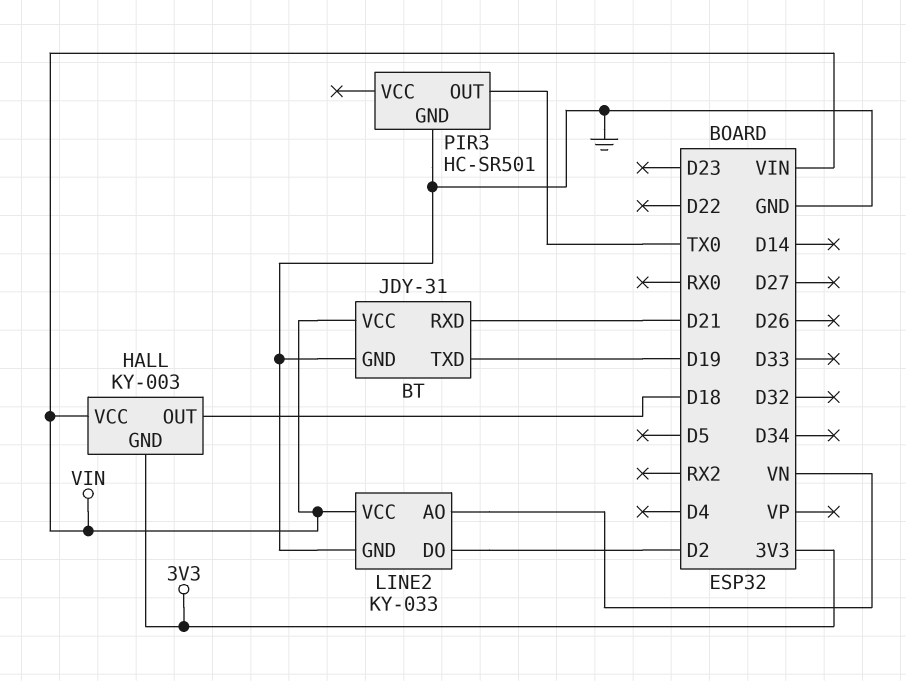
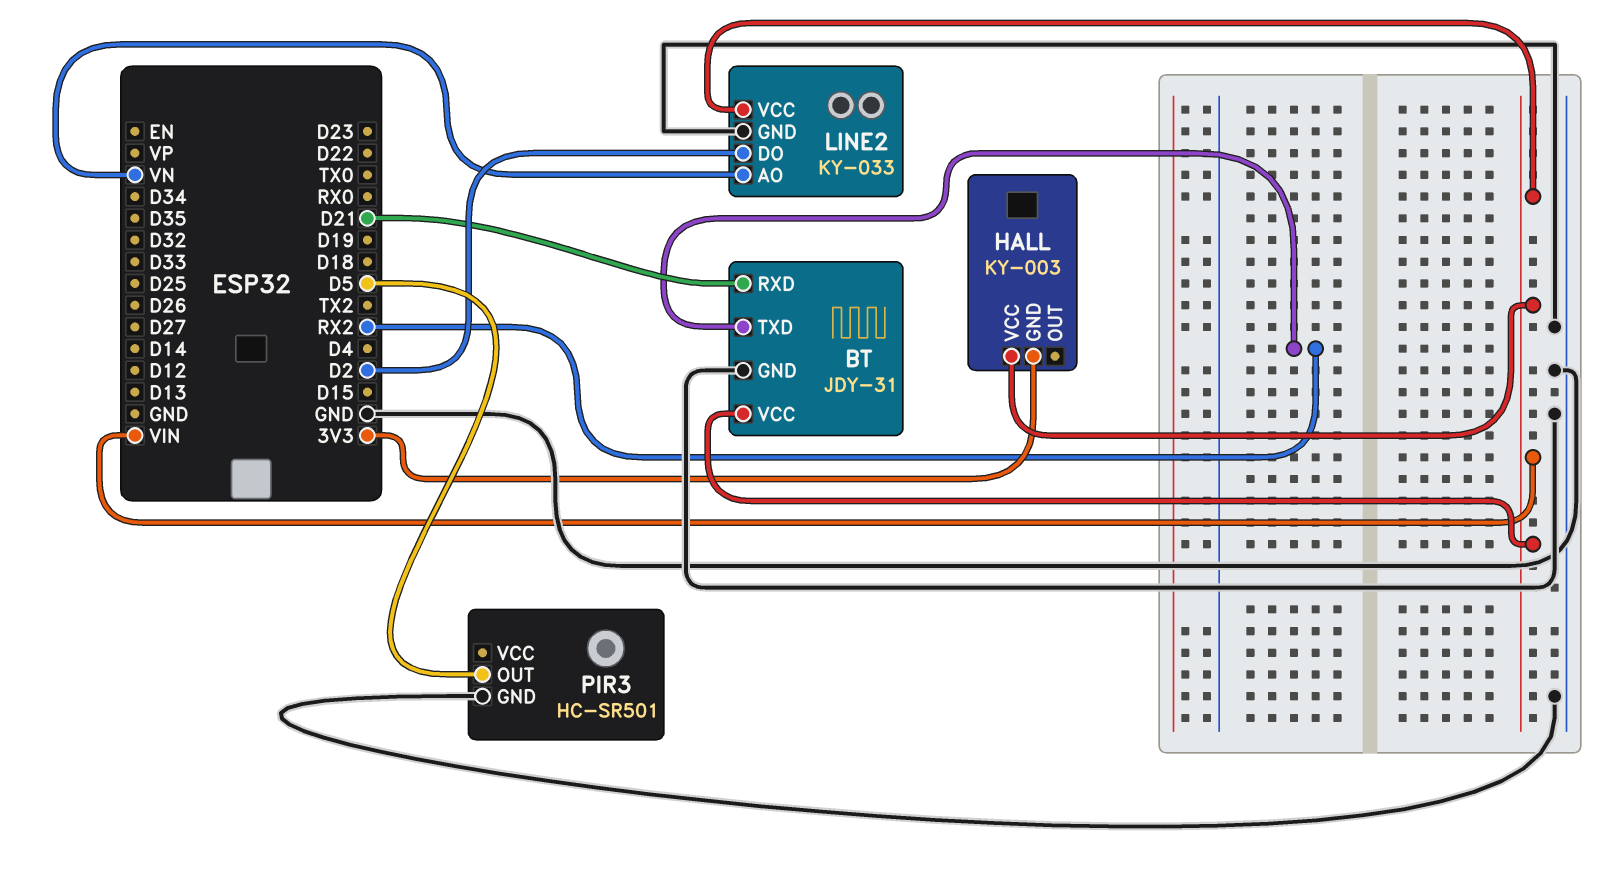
BT pin TXD: D19 -> RX2
HALL pin OUT: D18 -> none
PIR3 pin OUT: TX0 -> D5

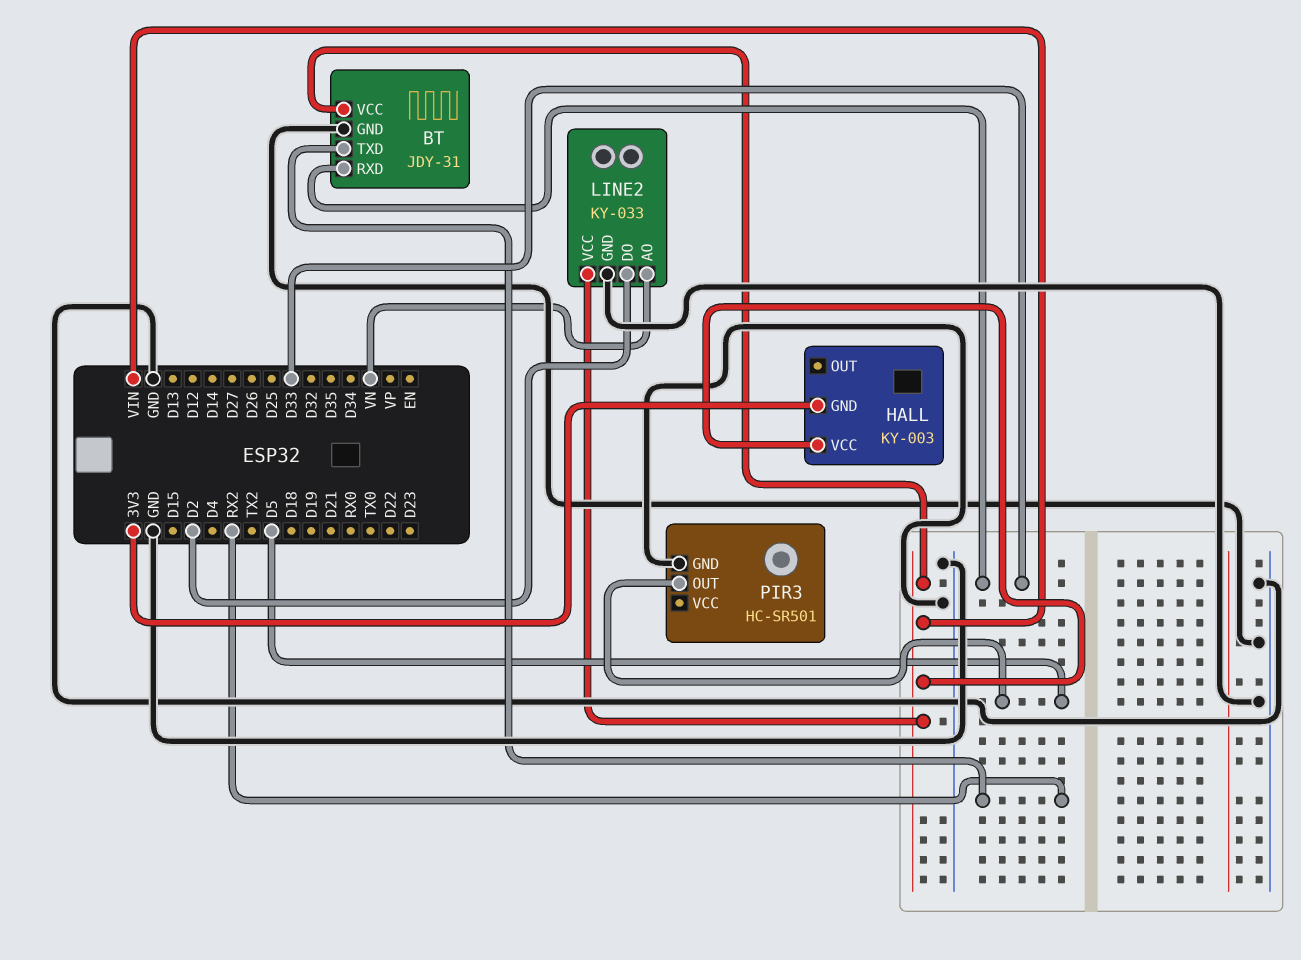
BT pin RXD: D21 -> D33

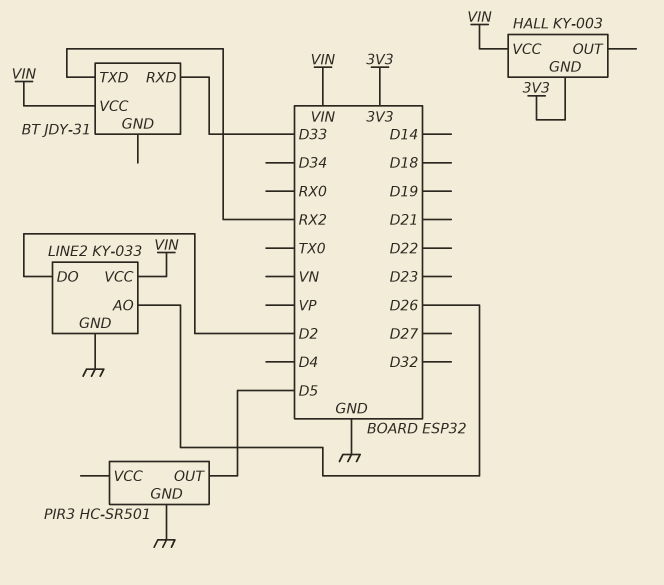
BT pin GND: GND -> none
LINE2 pin AO: VN -> D26

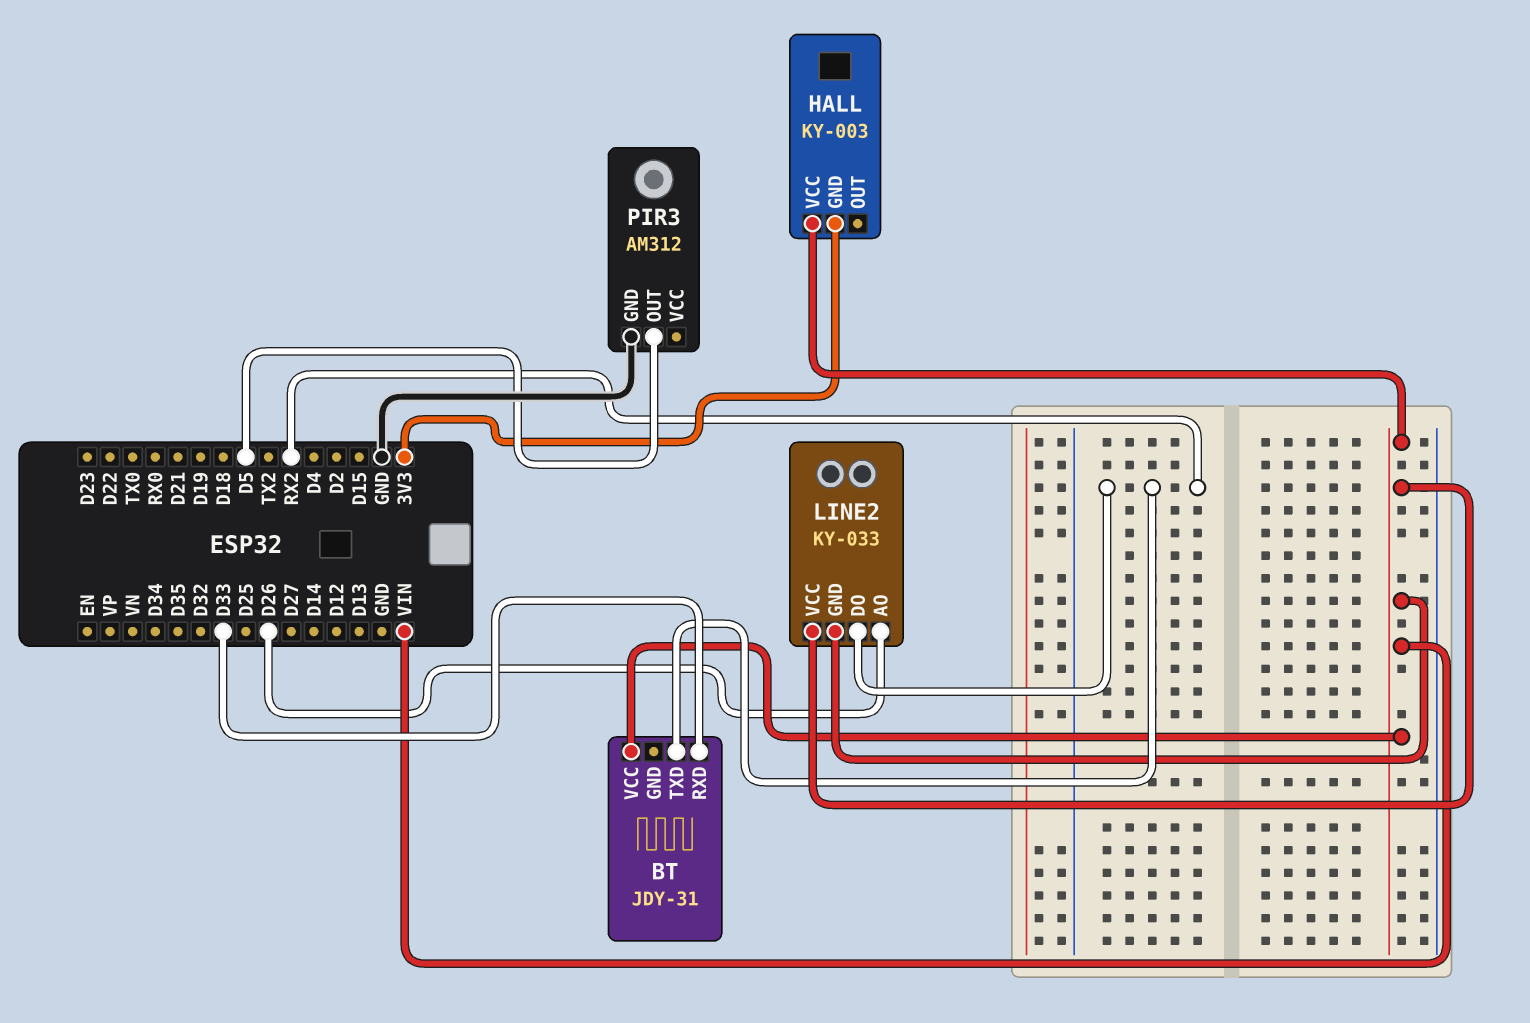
LINE2 pin DO: D2 -> RX2
LINE2 pin GND: GND -> VIN
PIR3: HC-SR501 -> AM312

